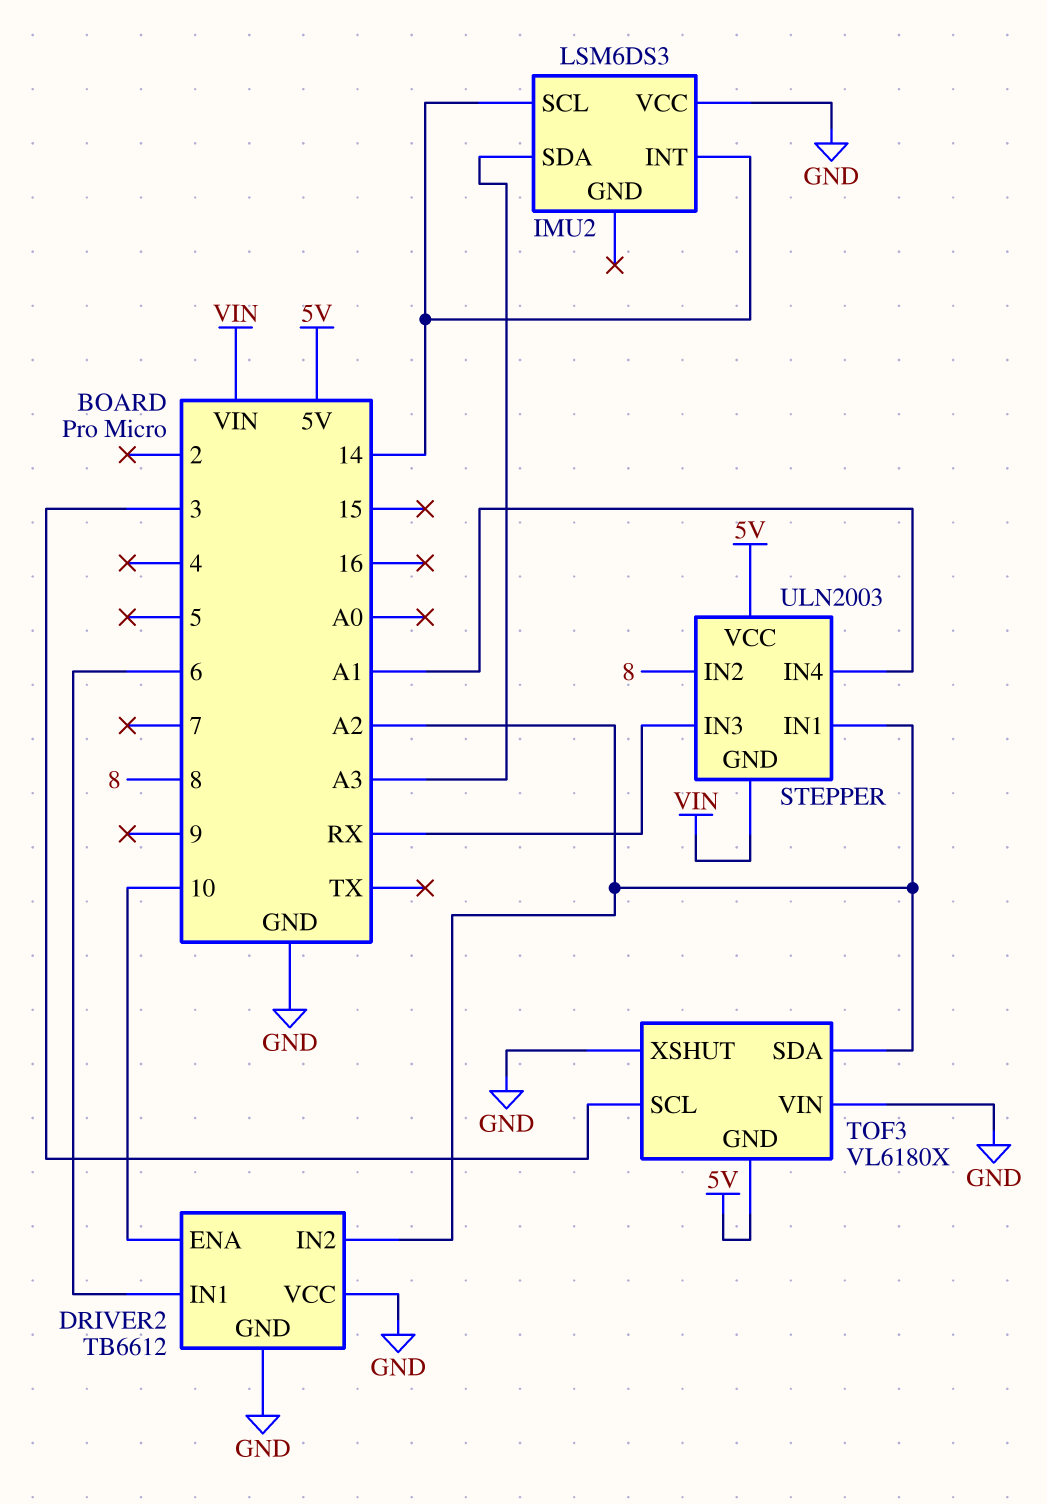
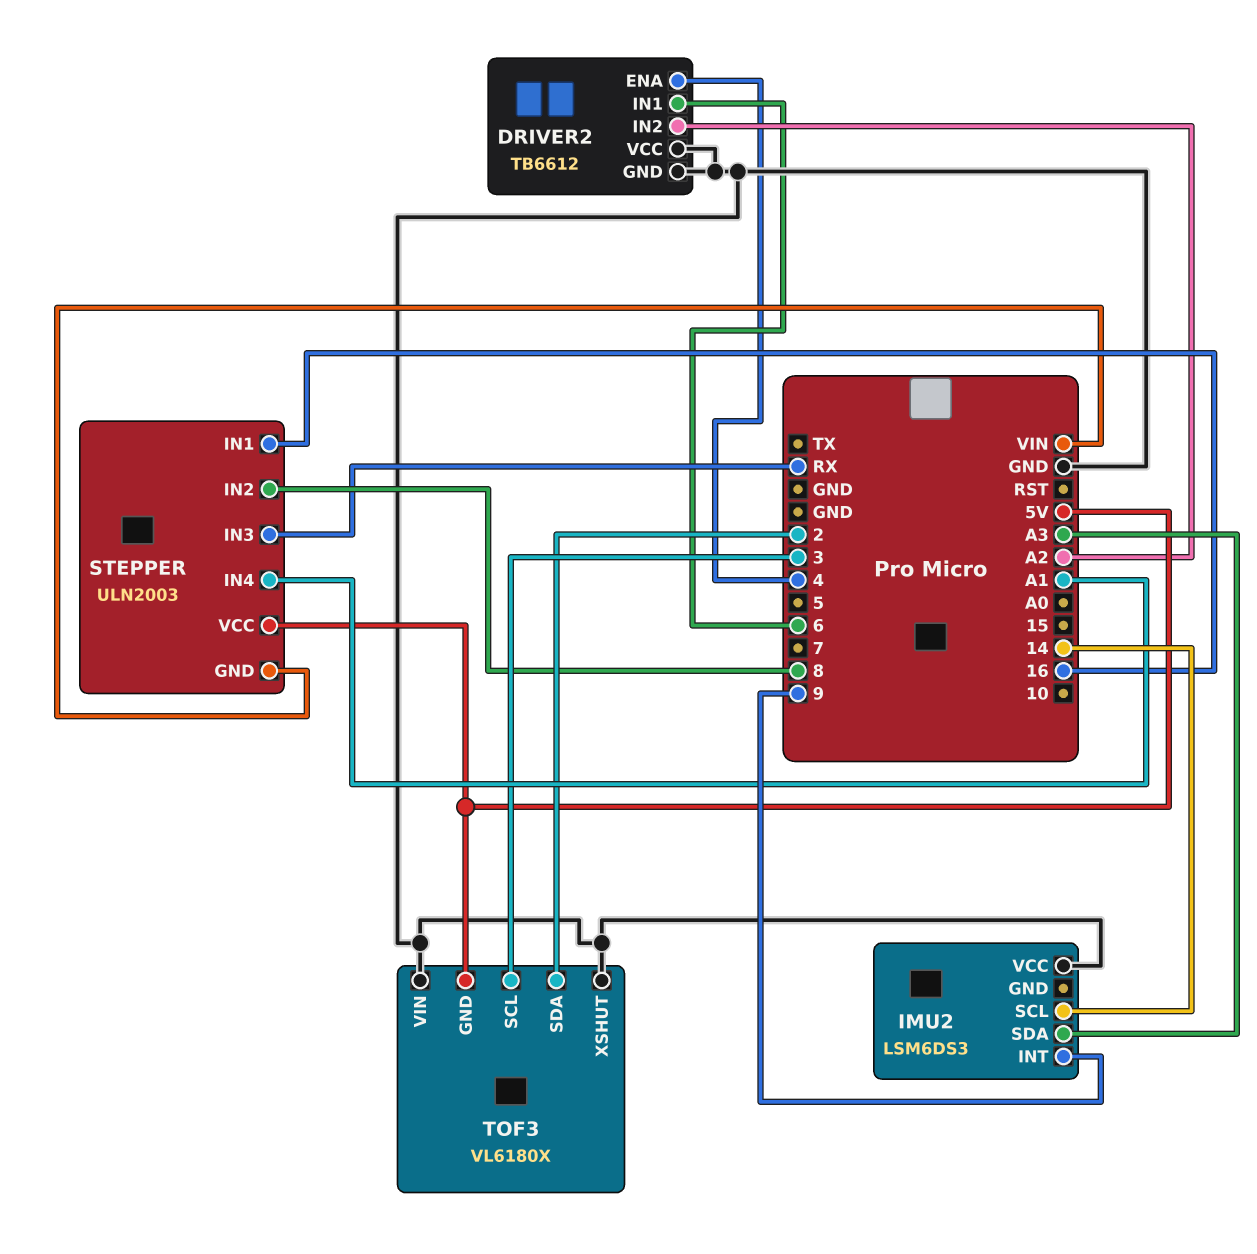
DRIVER2 pin ENA: 10 -> 4
IMU2 pin INT: 14 -> 9
STEPPER pin IN1: A2 -> 16
TOF3 pin SDA: A2 -> 2

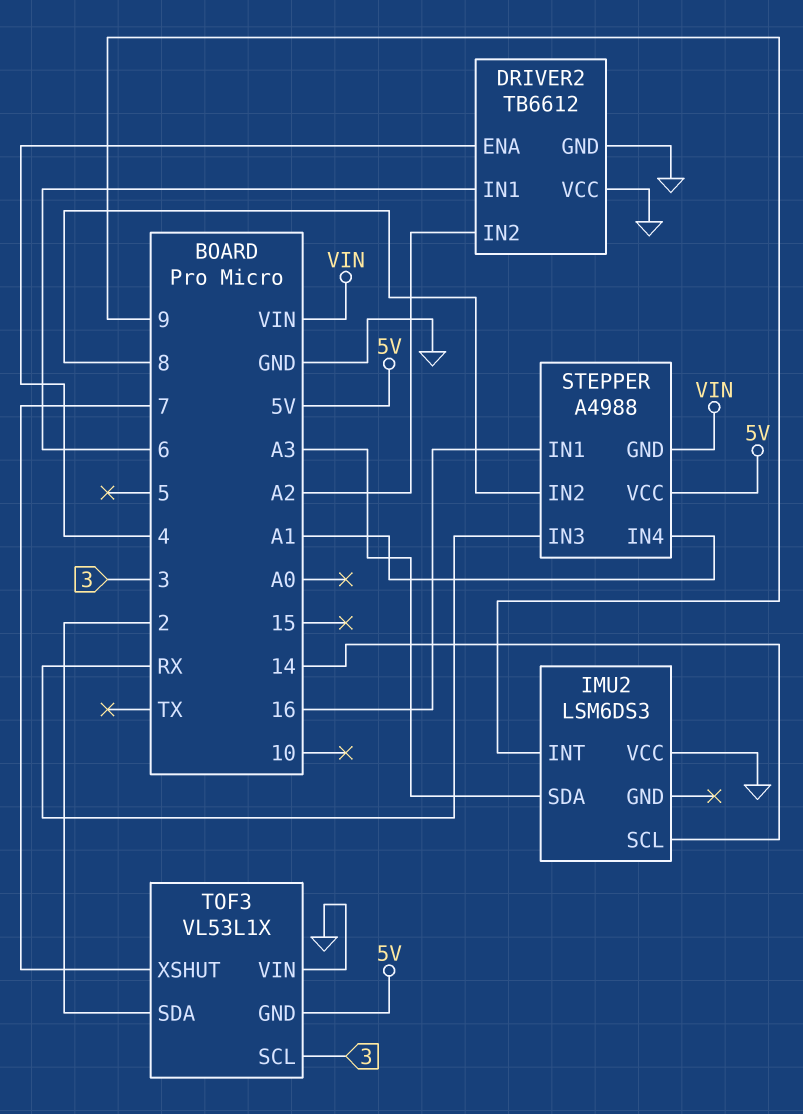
STEPPER: ULN2003 -> A4988
TOF3: VL6180X -> VL53L1X
TOF3 pin XSHUT: GND -> 7

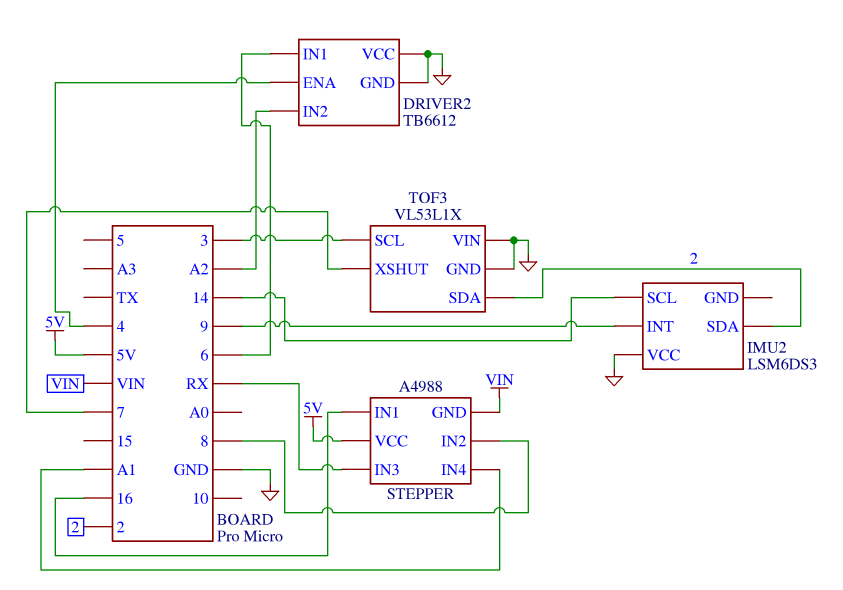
IMU2 pin SDA: A3 -> 2
TOF3 pin GND: 5V -> GND

